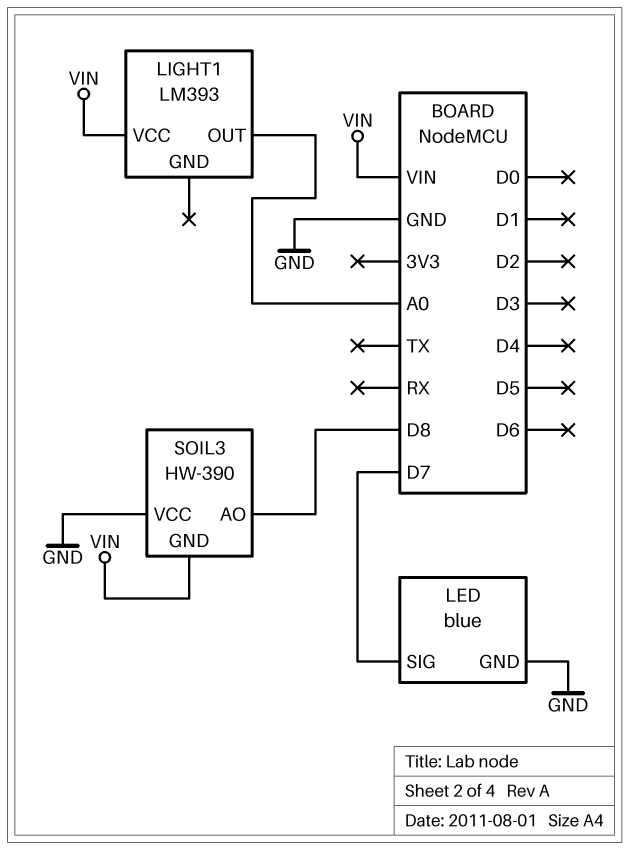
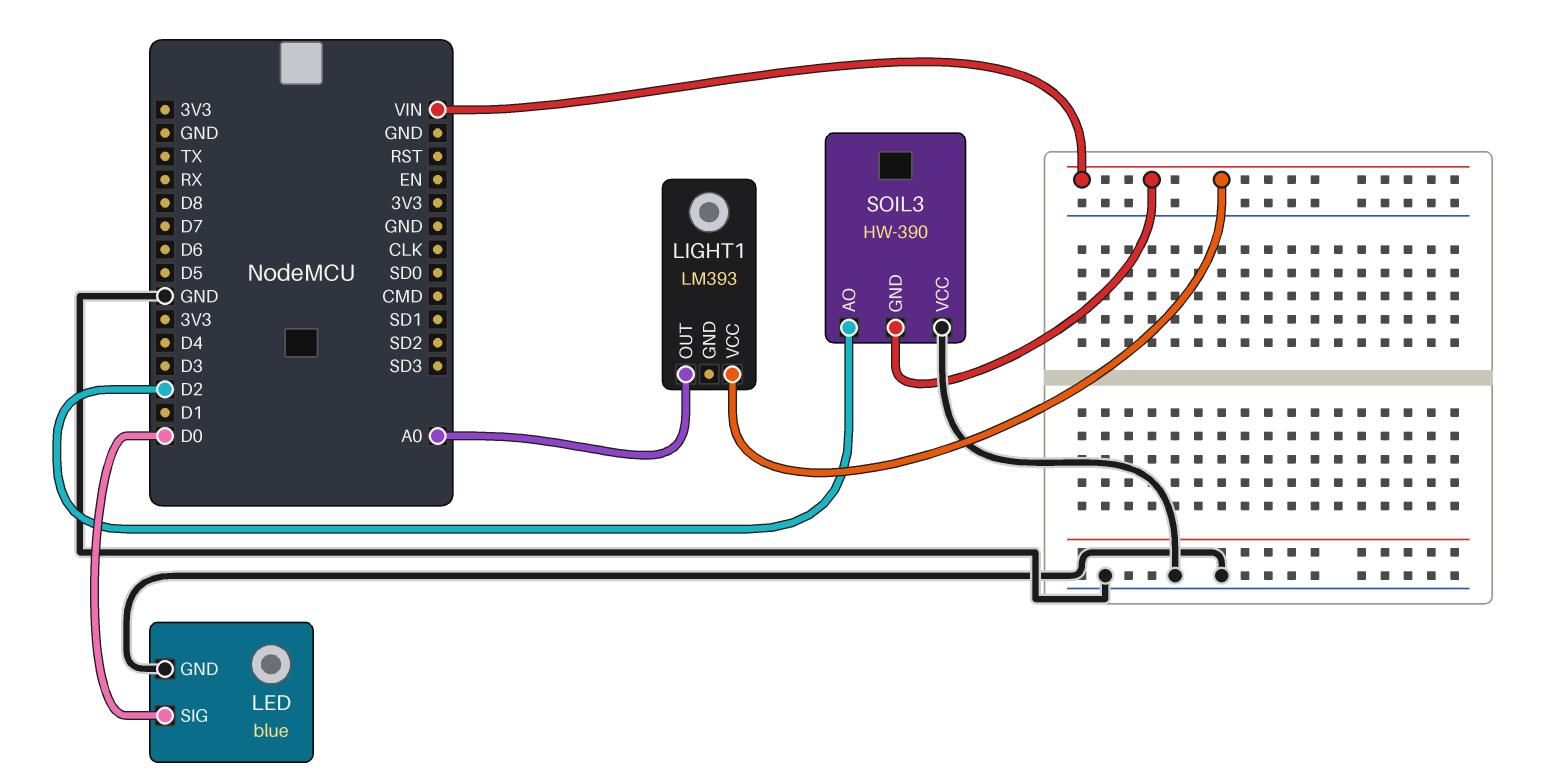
LED pin SIG: D7 -> D0
SOIL3 pin AO: D8 -> D2

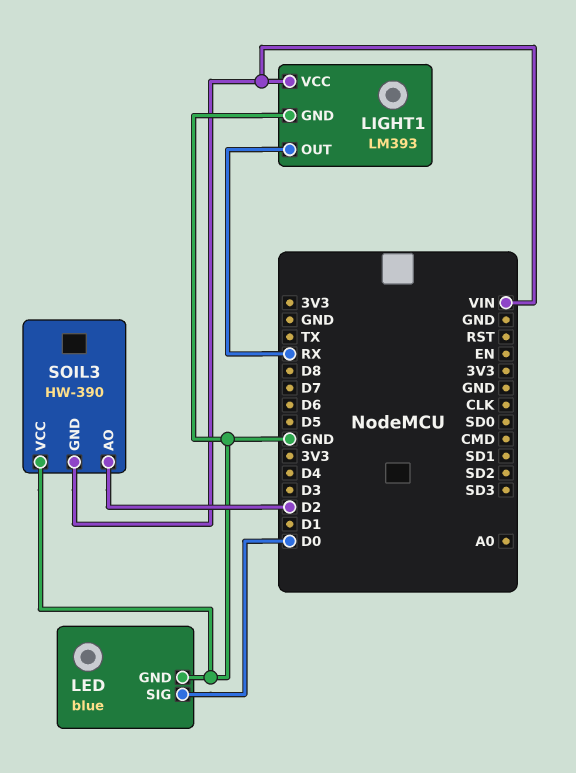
LIGHT1 pin GND: none -> GND
LIGHT1 pin OUT: A0 -> RX

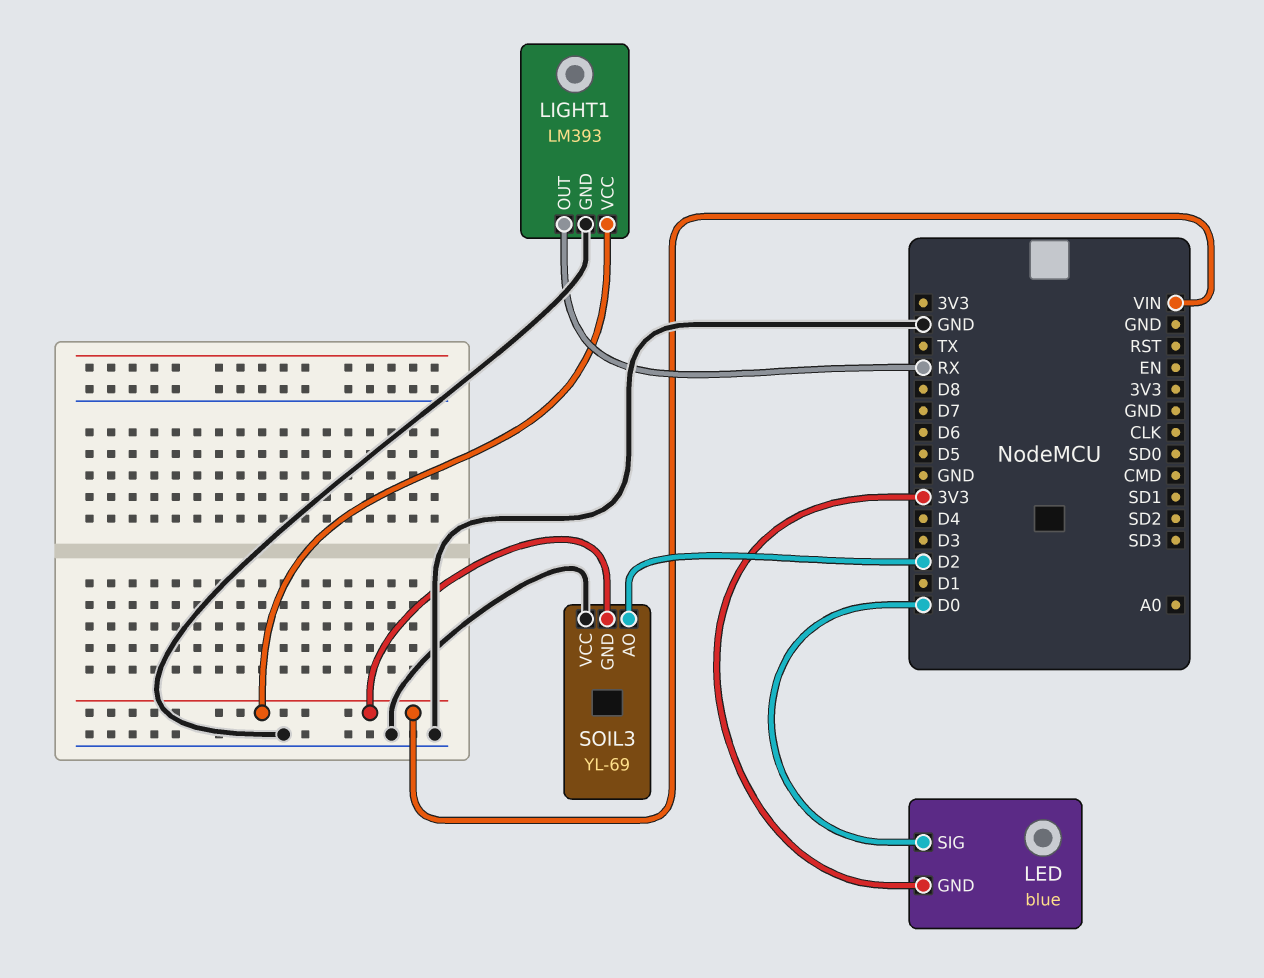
LED pin GND: GND -> 3V3
SOIL3: HW-390 -> YL-69

